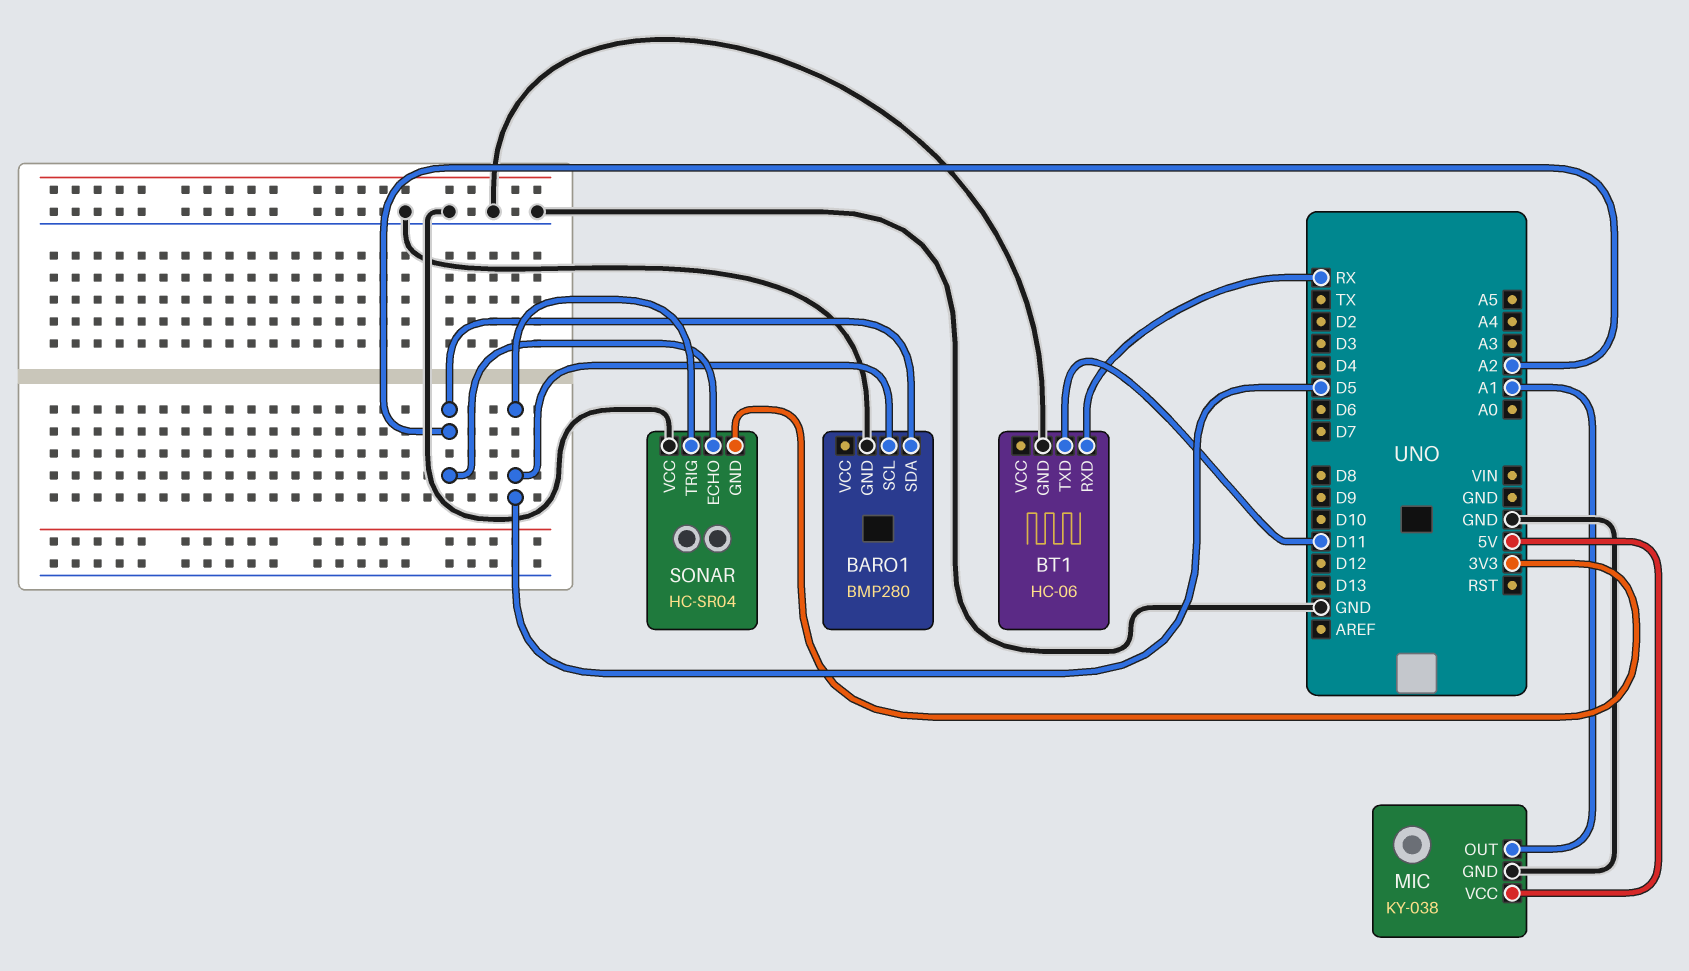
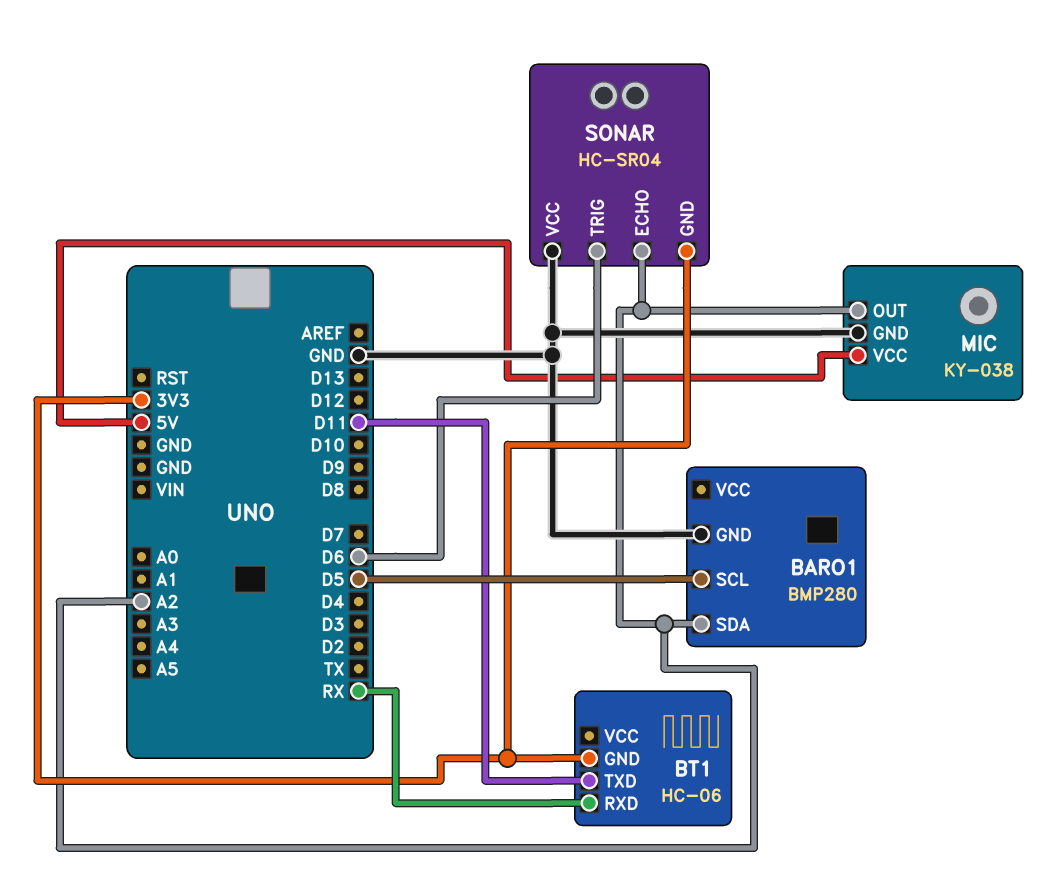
BT1 pin GND: GND -> 3V3
MIC pin OUT: A1 -> A2
SONAR pin TRIG: D5 -> D6

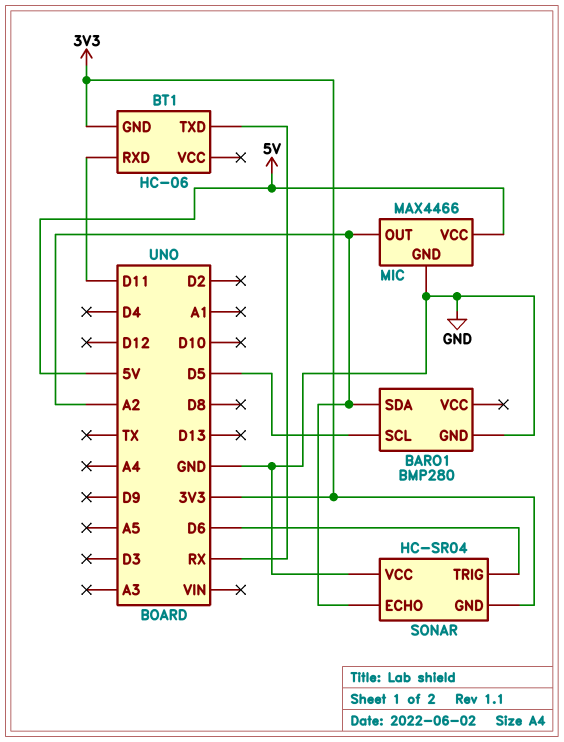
BT1 pin RXD: RX -> D11
BT1 pin TXD: D11 -> RX
MIC: KY-038 -> MAX4466

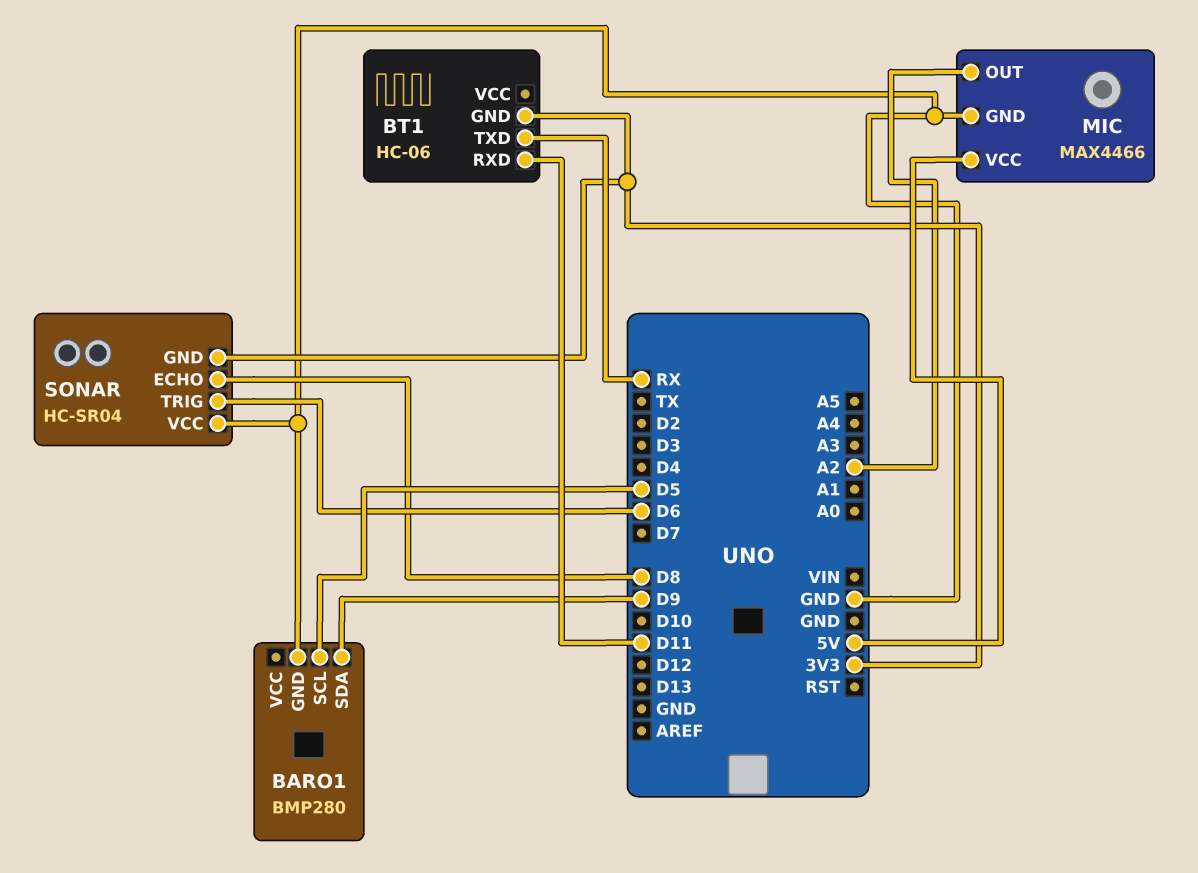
BARO1 pin SDA: A2 -> D9
SONAR pin ECHO: A2 -> D8

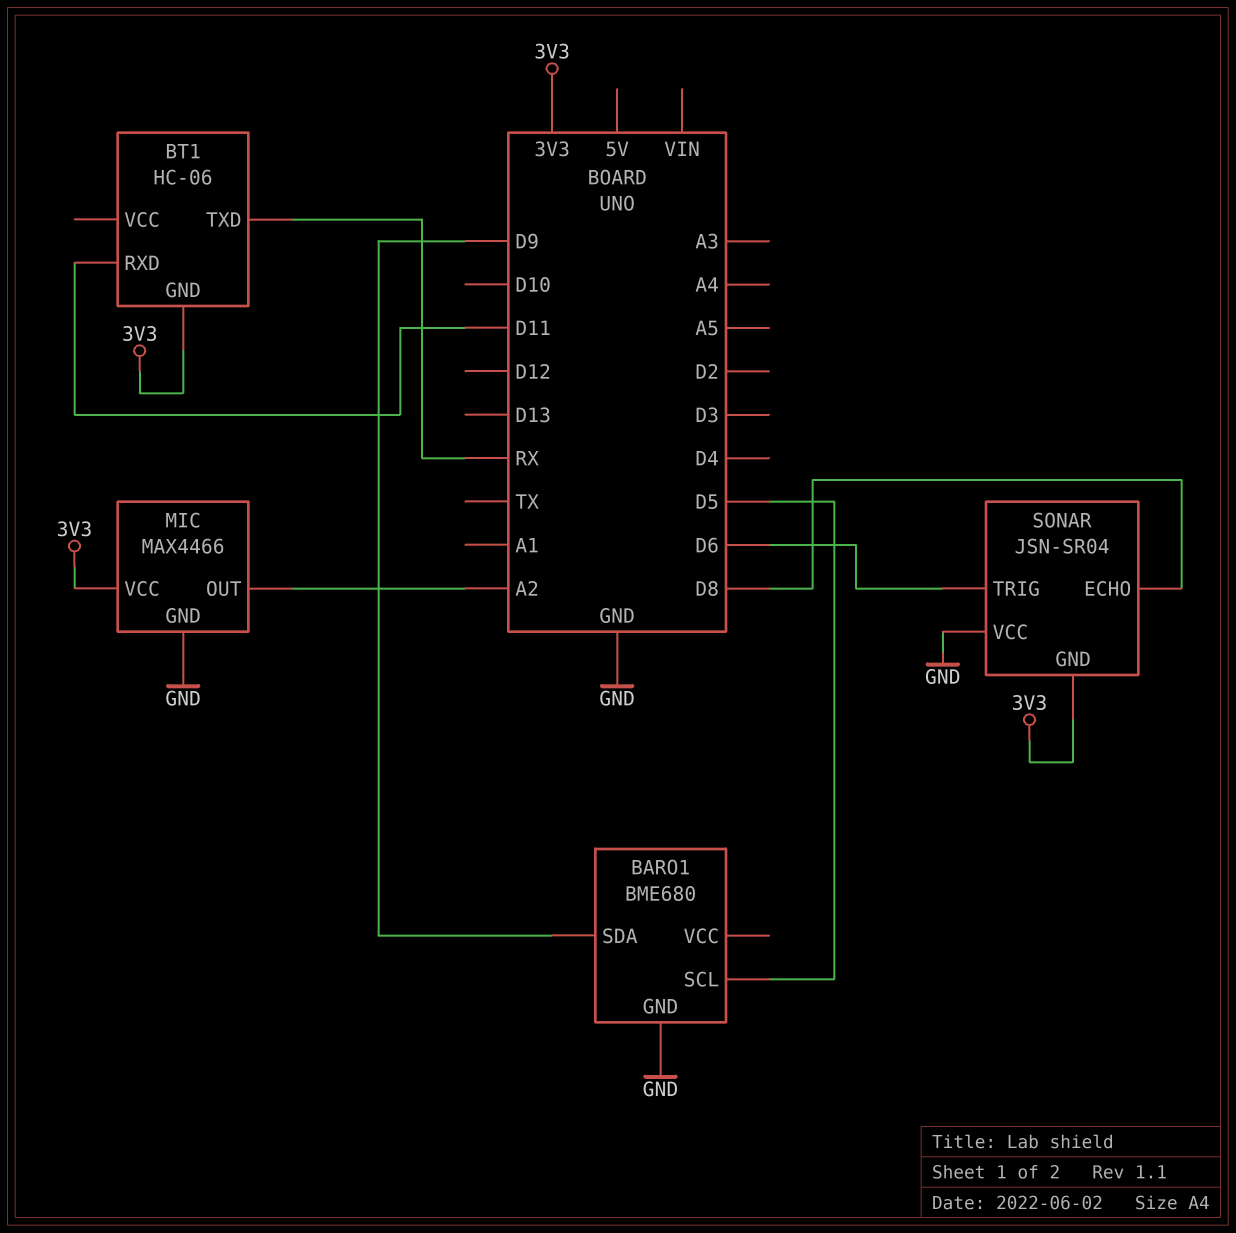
BARO1: BMP280 -> BME680
MIC pin VCC: 5V -> 3V3
SONAR: HC-SR04 -> JSN-SR04

